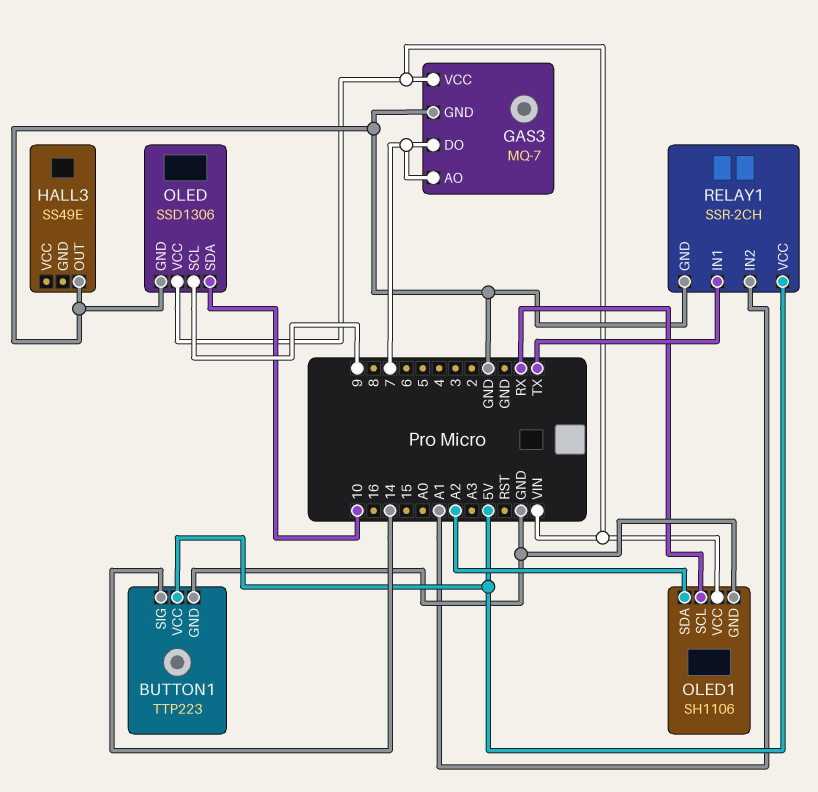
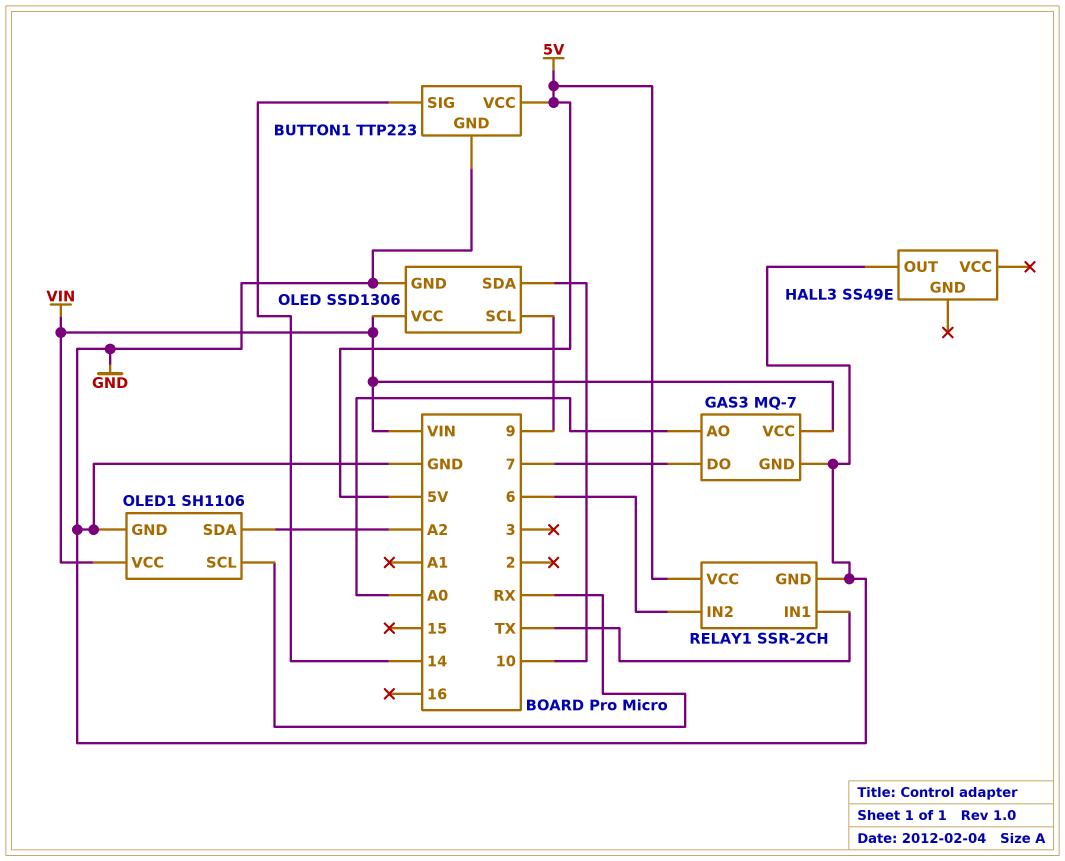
GAS3 pin AO: 7 -> A0
RELAY1 pin IN2: A1 -> 6

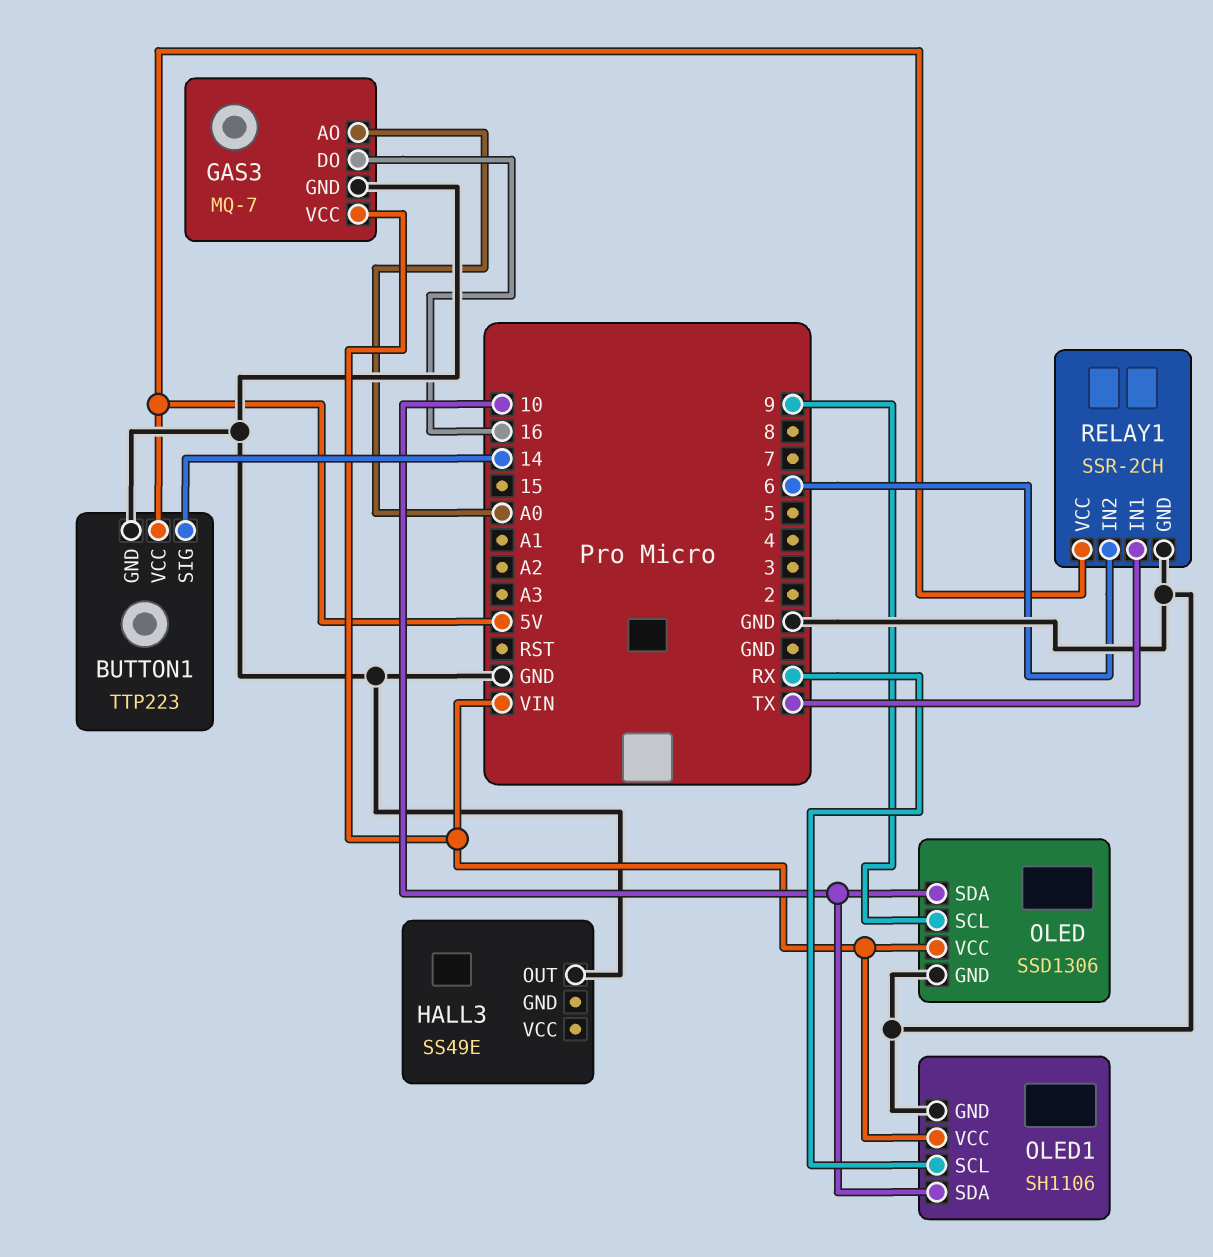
GAS3 pin DO: 7 -> 16
OLED1 pin SDA: A2 -> 10

